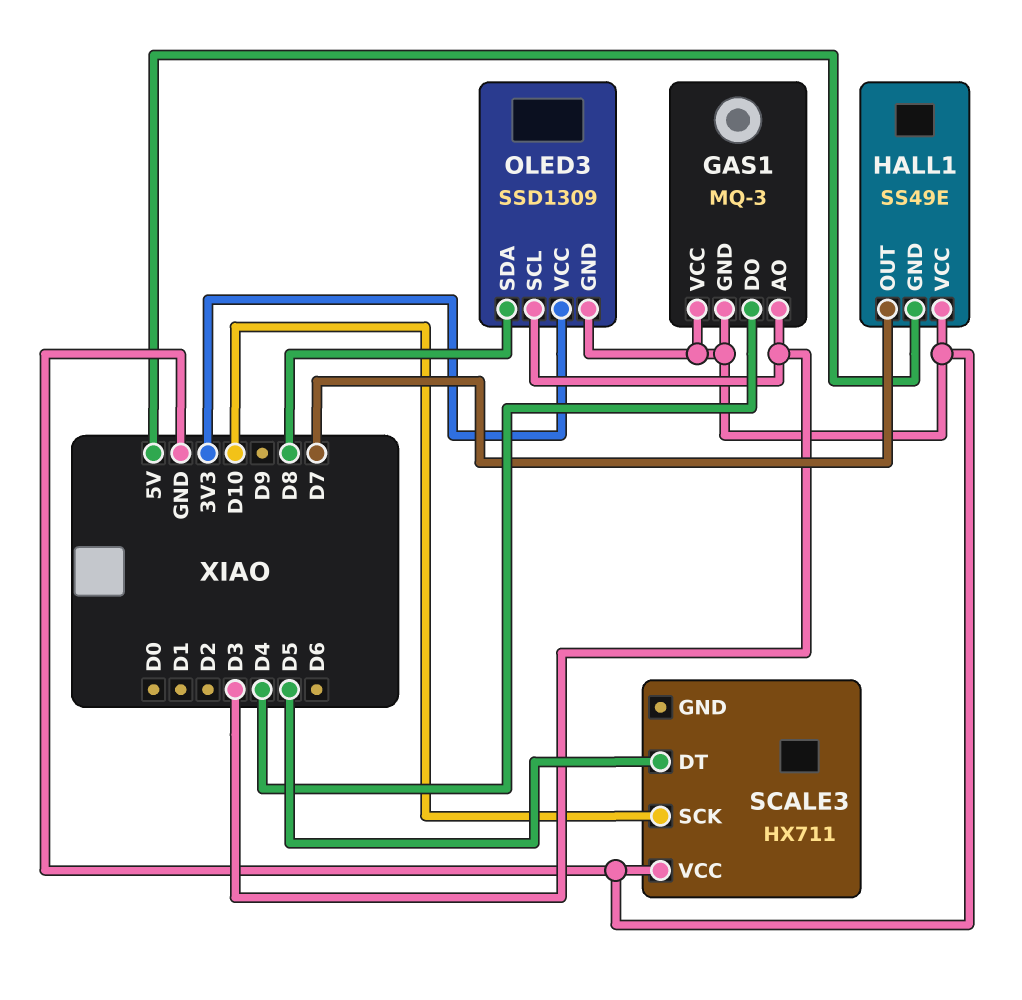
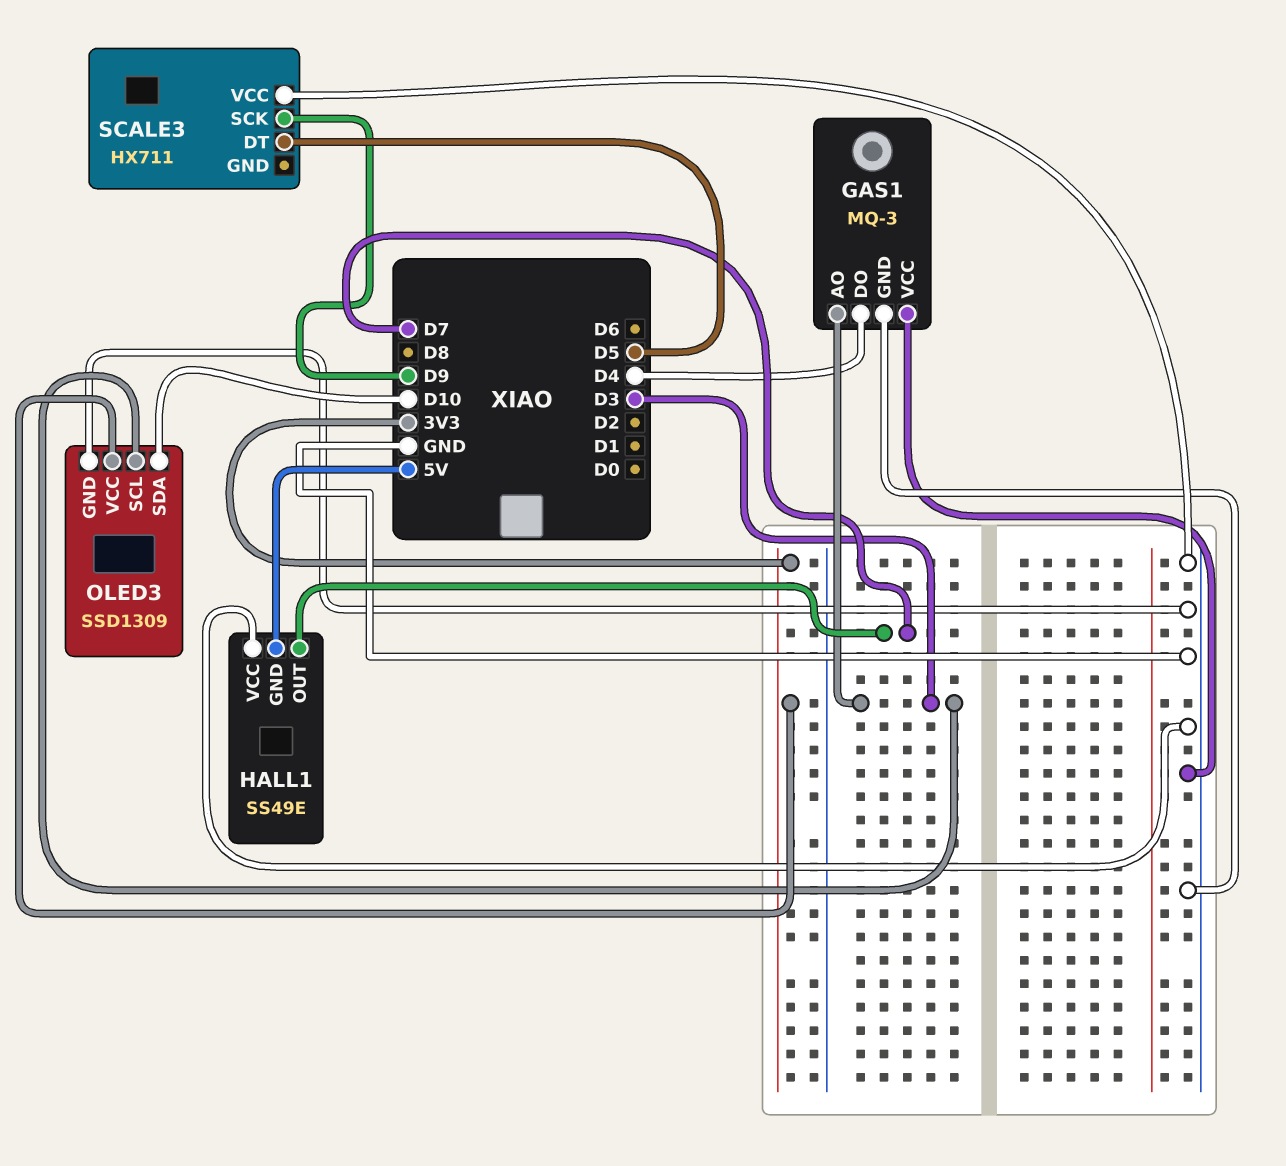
OLED3 pin SDA: D8 -> D10
SCALE3 pin SCK: D10 -> D9

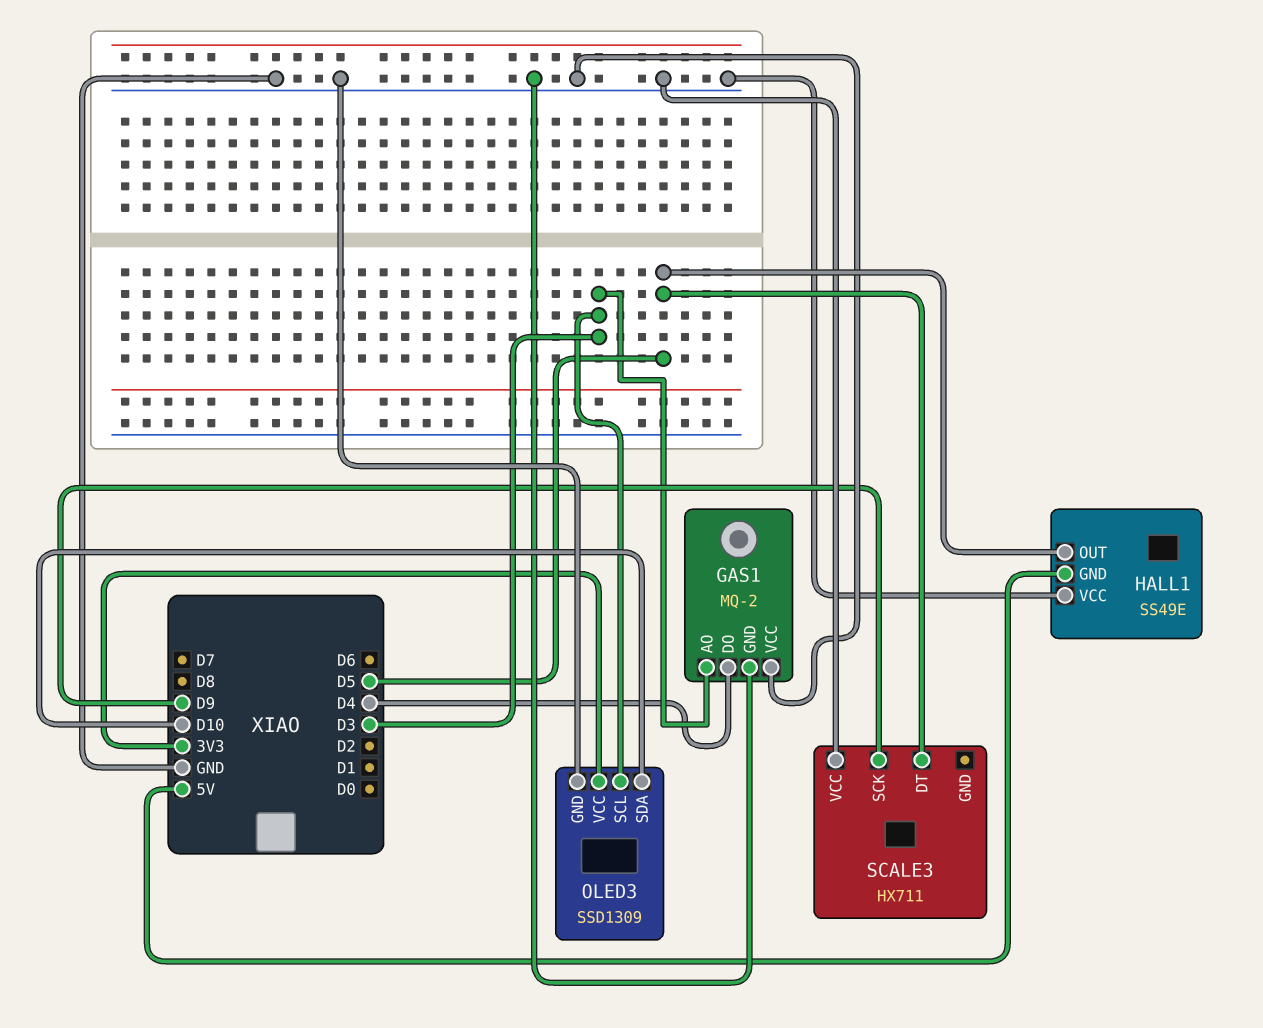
GAS1: MQ-3 -> MQ-2
HALL1 pin OUT: D7 -> D5

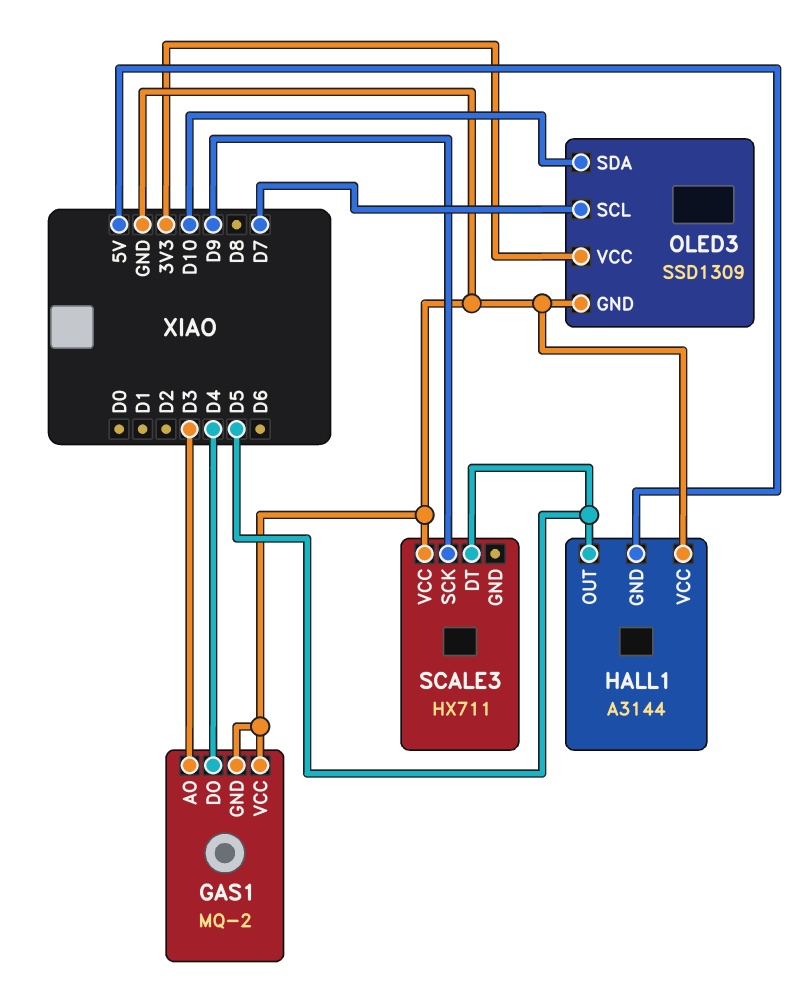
HALL1: SS49E -> A3144
OLED3 pin SCL: D3 -> D7

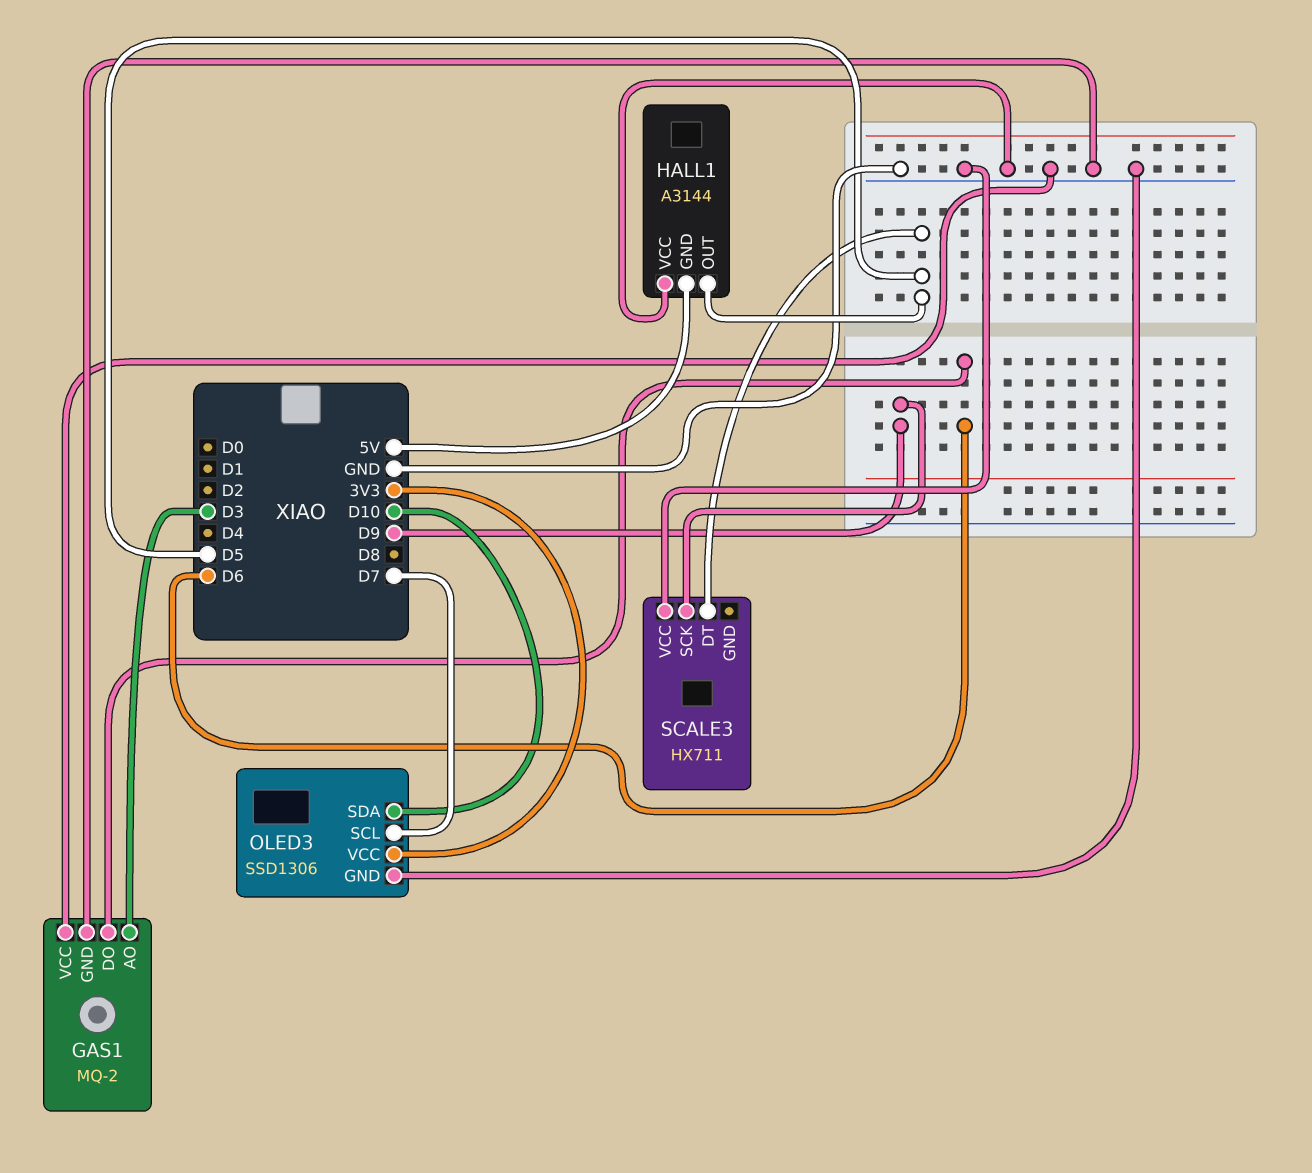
GAS1 pin DO: D4 -> D6
OLED3: SSD1309 -> SSD1306

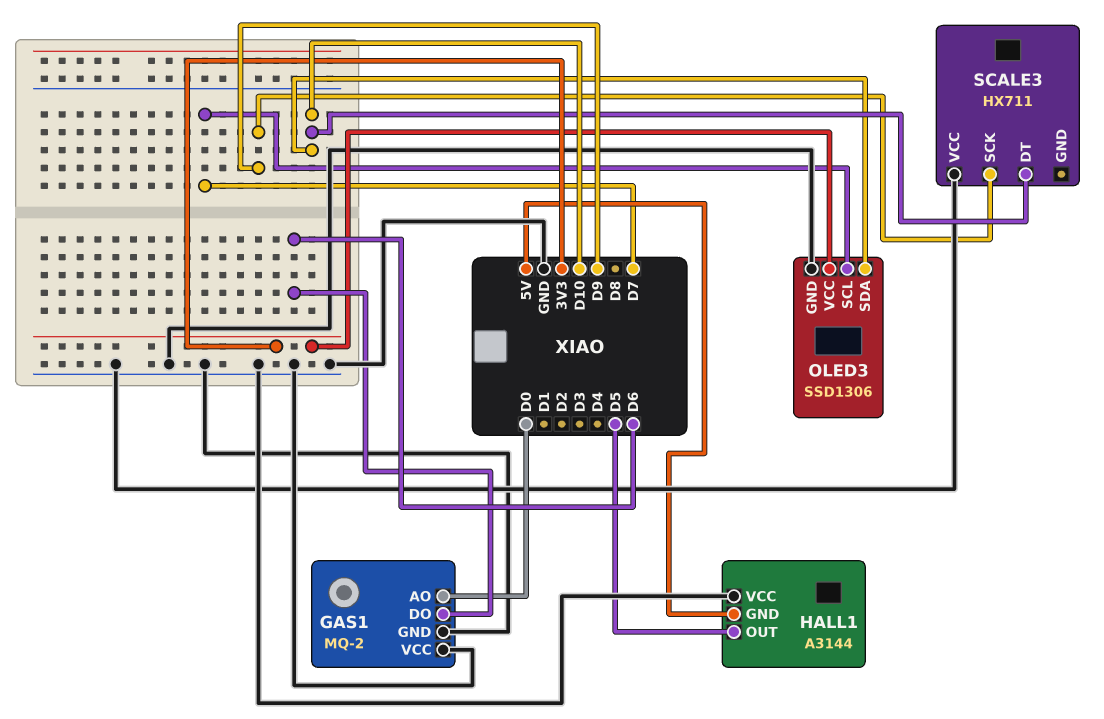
GAS1 pin AO: D3 -> D0
SCALE3 pin DT: D5 -> D10

